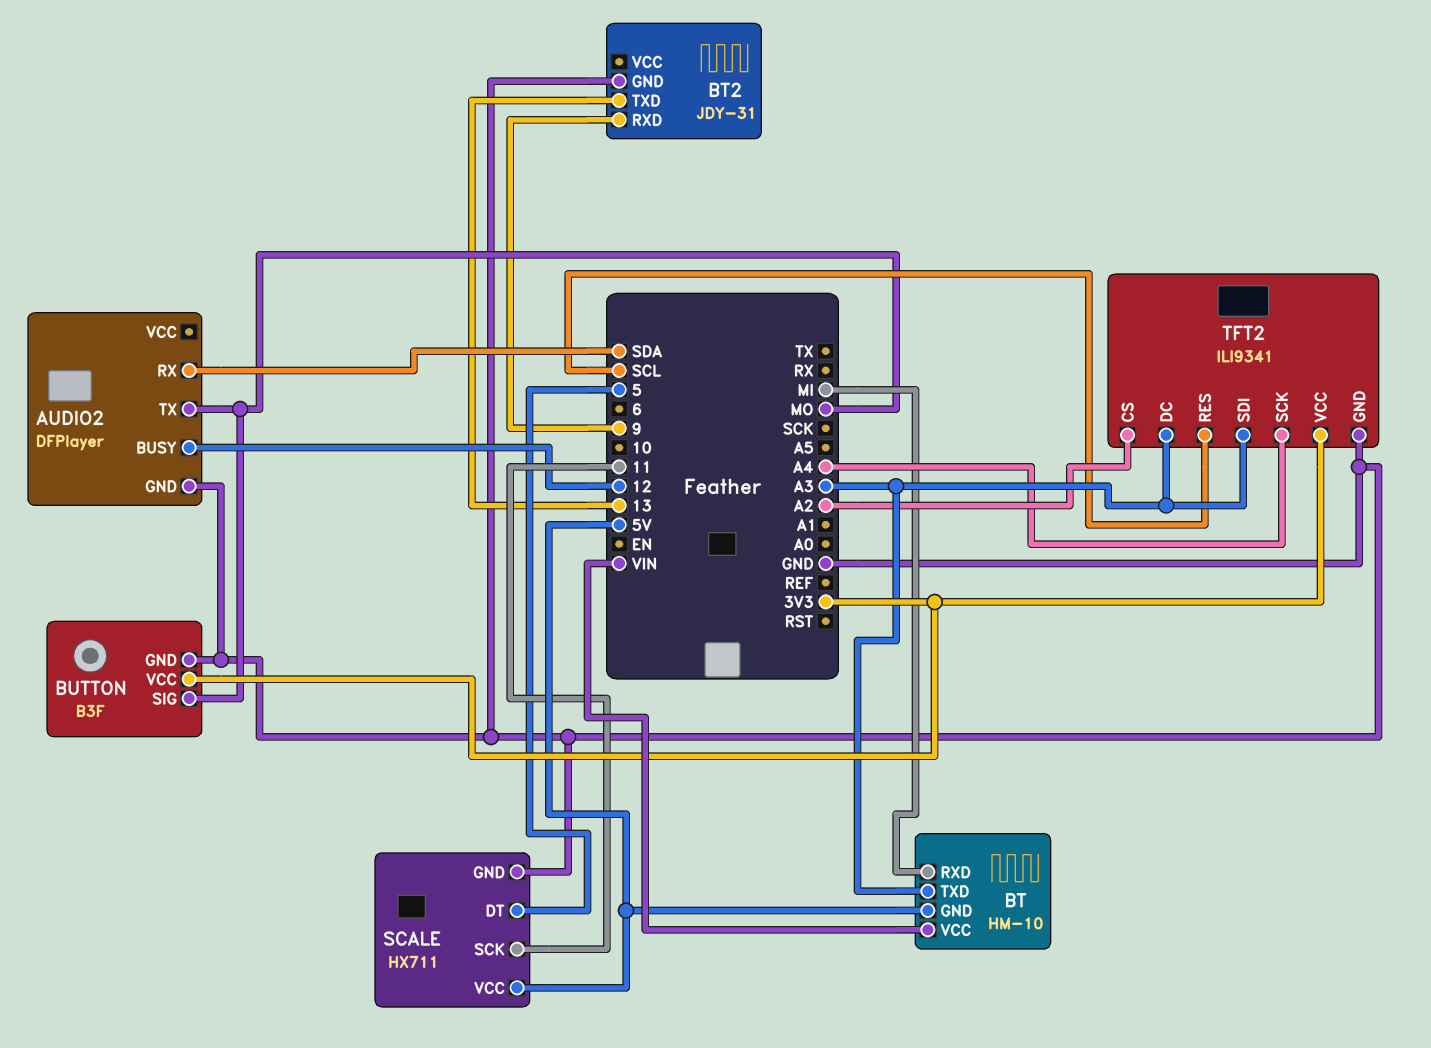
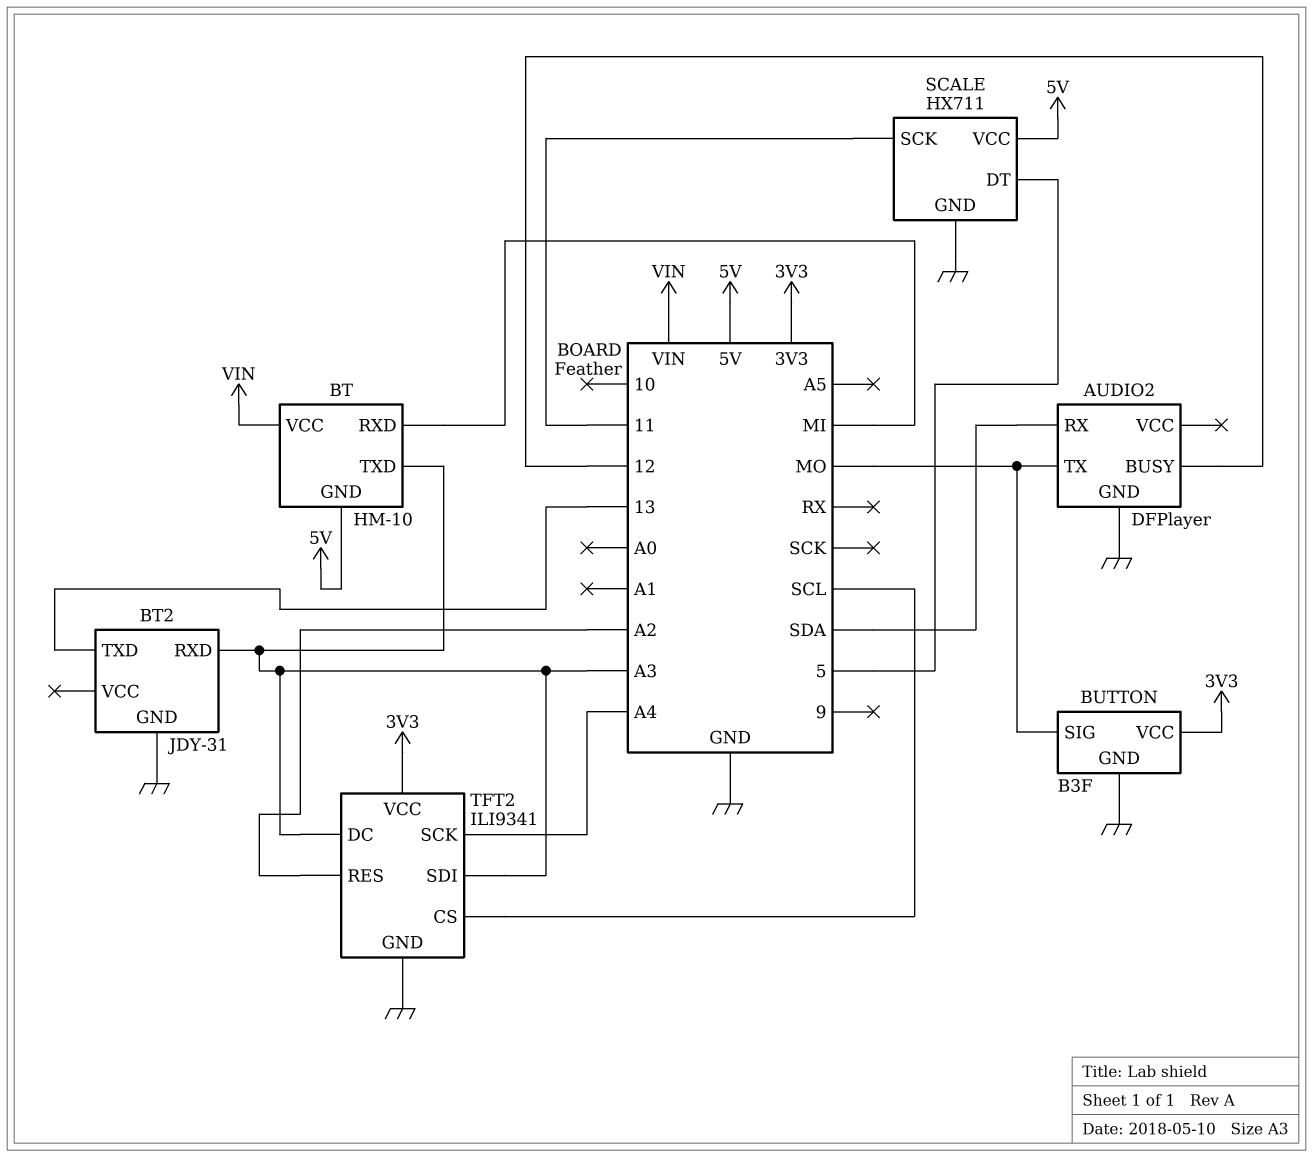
BT2 pin RXD: 9 -> A3
TFT2 pin CS: A2 -> SCL
TFT2 pin RES: SCL -> A2

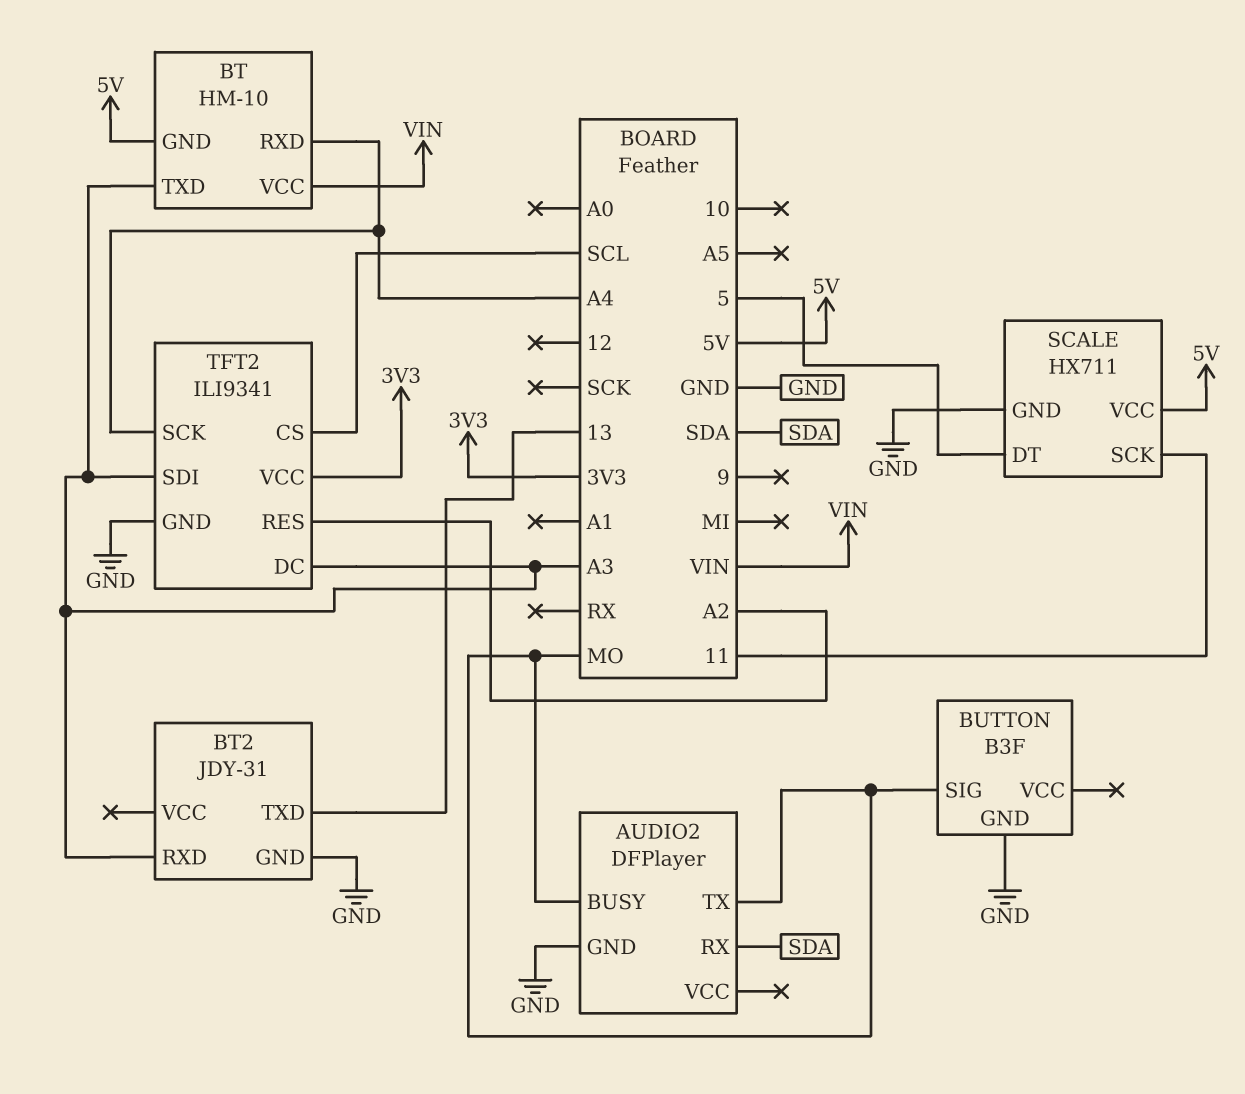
AUDIO2 pin BUSY: 12 -> MO
BT pin RXD: MI -> A4
BUTTON pin VCC: 3V3 -> none

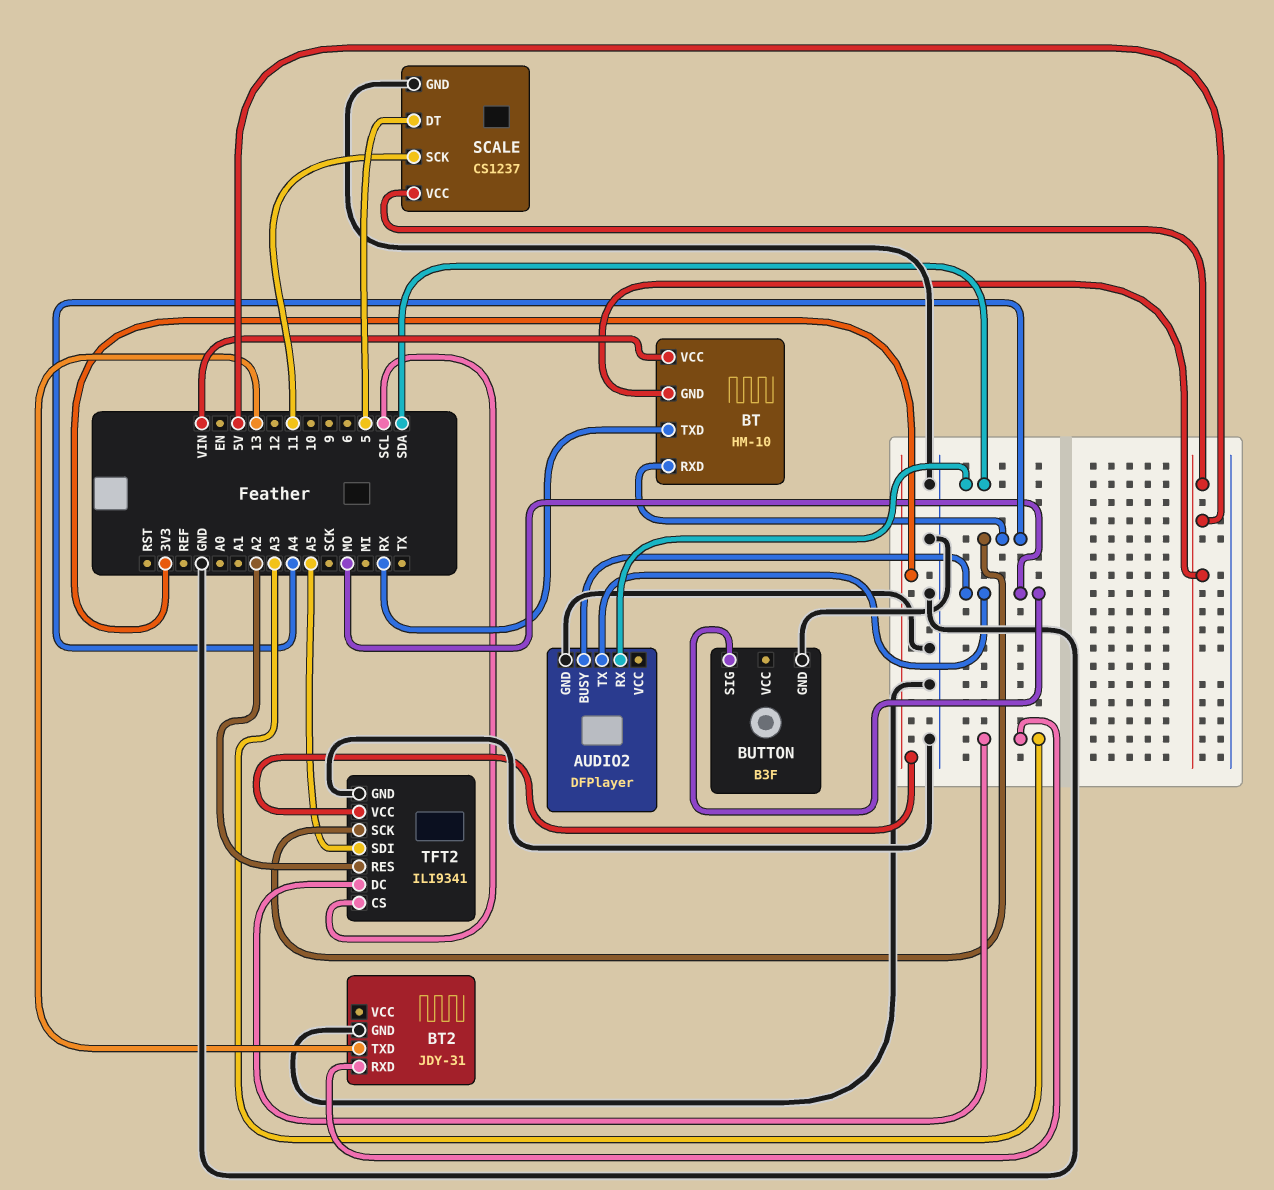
BT pin TXD: A3 -> RX
SCALE: HX711 -> CS1237
TFT2 pin SDI: A3 -> A5

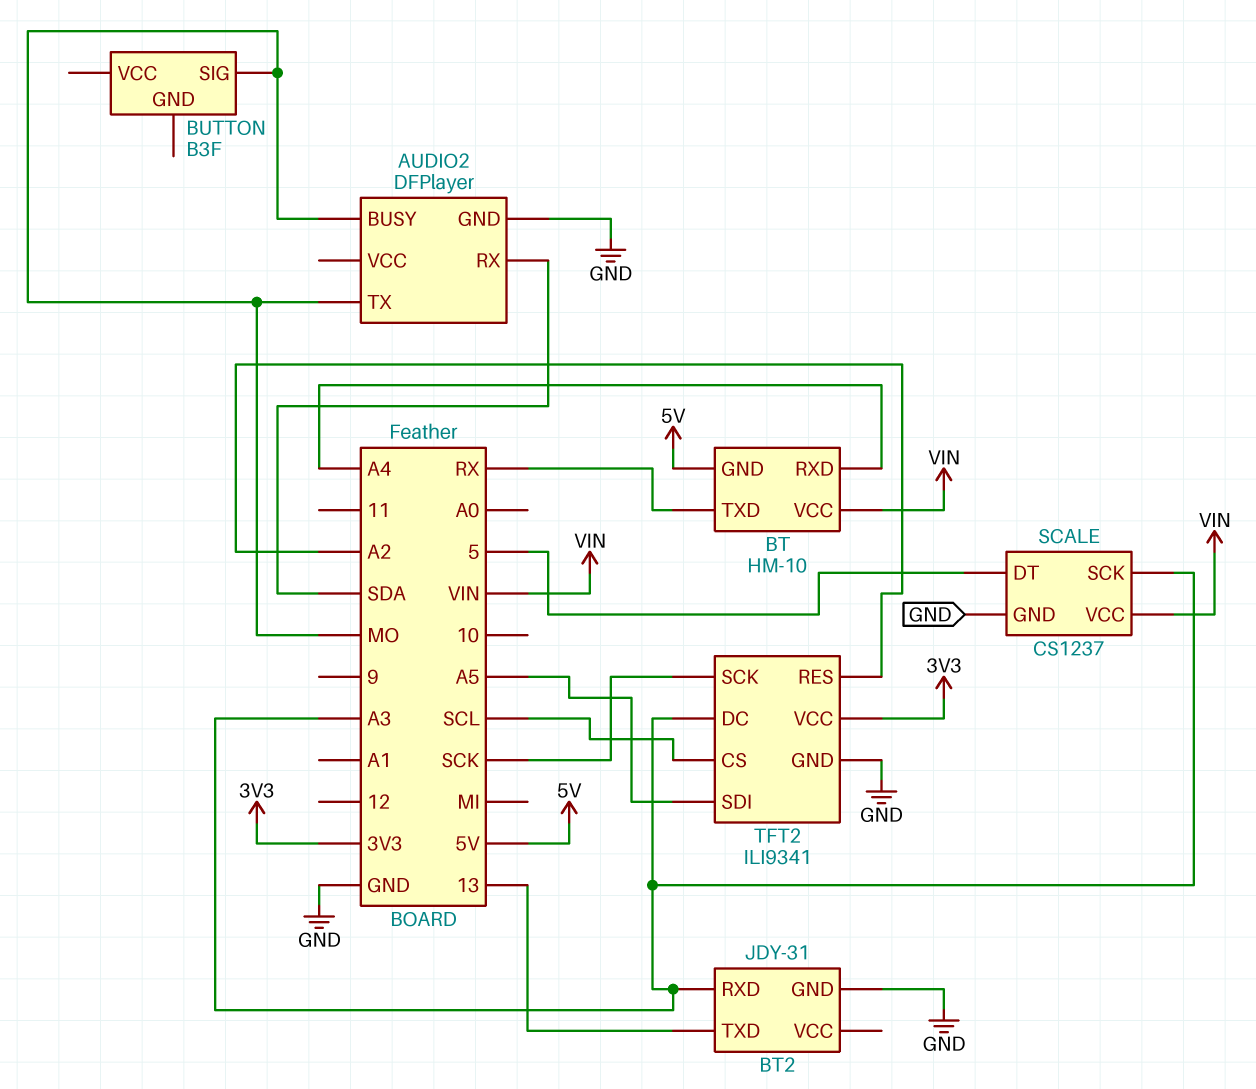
BUTTON pin GND: GND -> none
SCALE pin SCK: 11 -> A3
SCALE pin VCC: 5V -> VIN
TFT2 pin SCK: A4 -> SCK

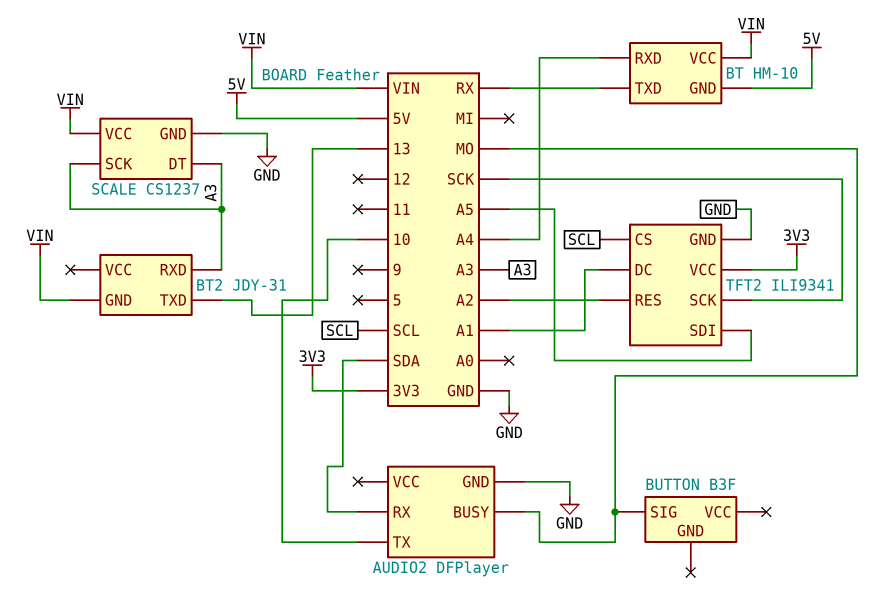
AUDIO2 pin TX: MO -> 10
BT2 pin GND: GND -> VIN
SCALE pin DT: 5 -> A3
TFT2 pin DC: A3 -> A1

